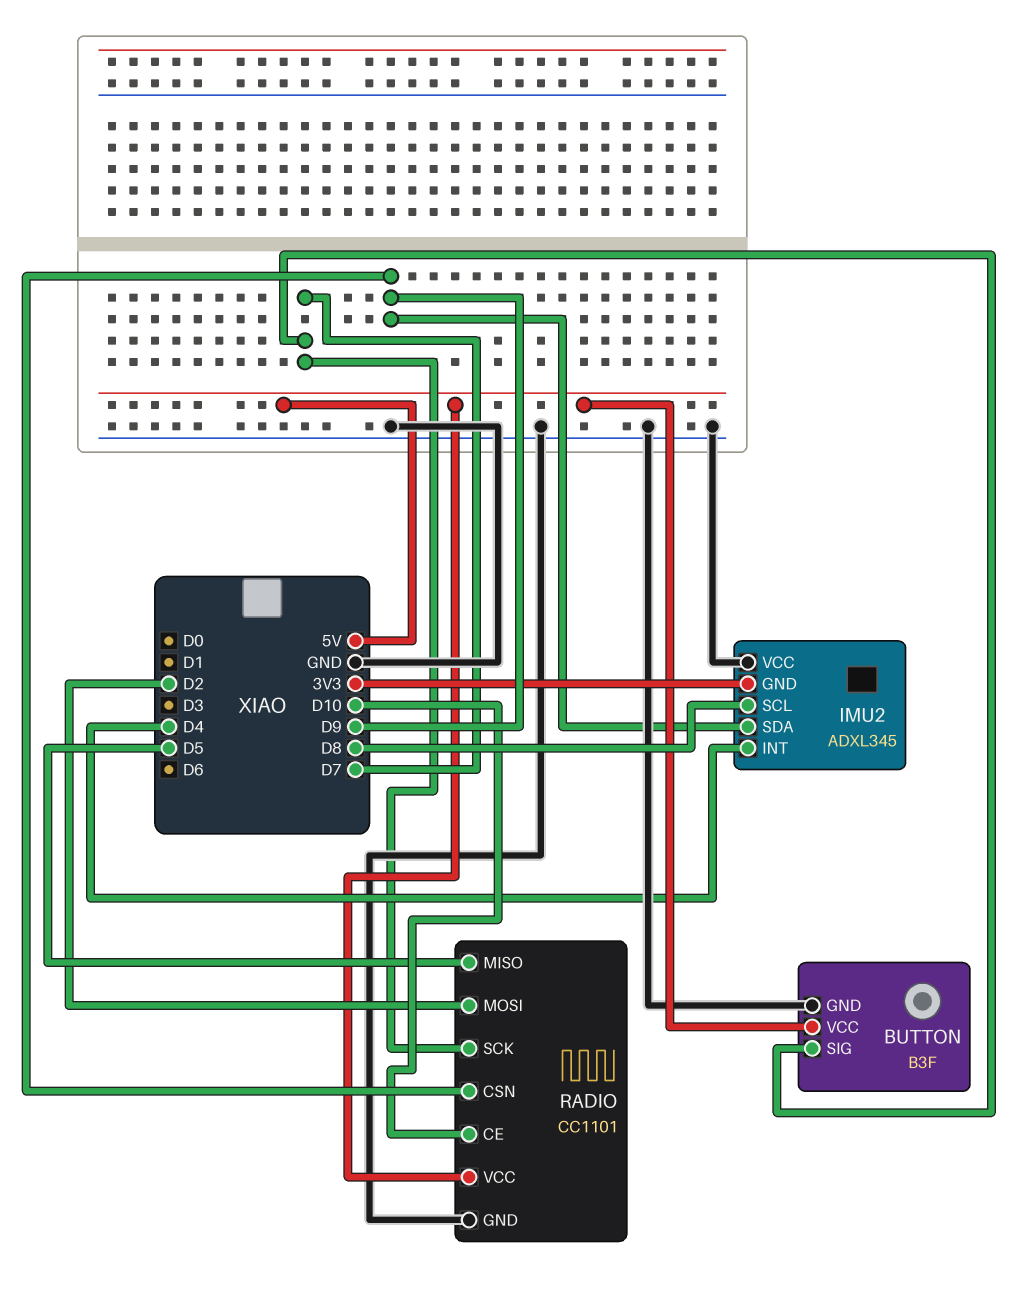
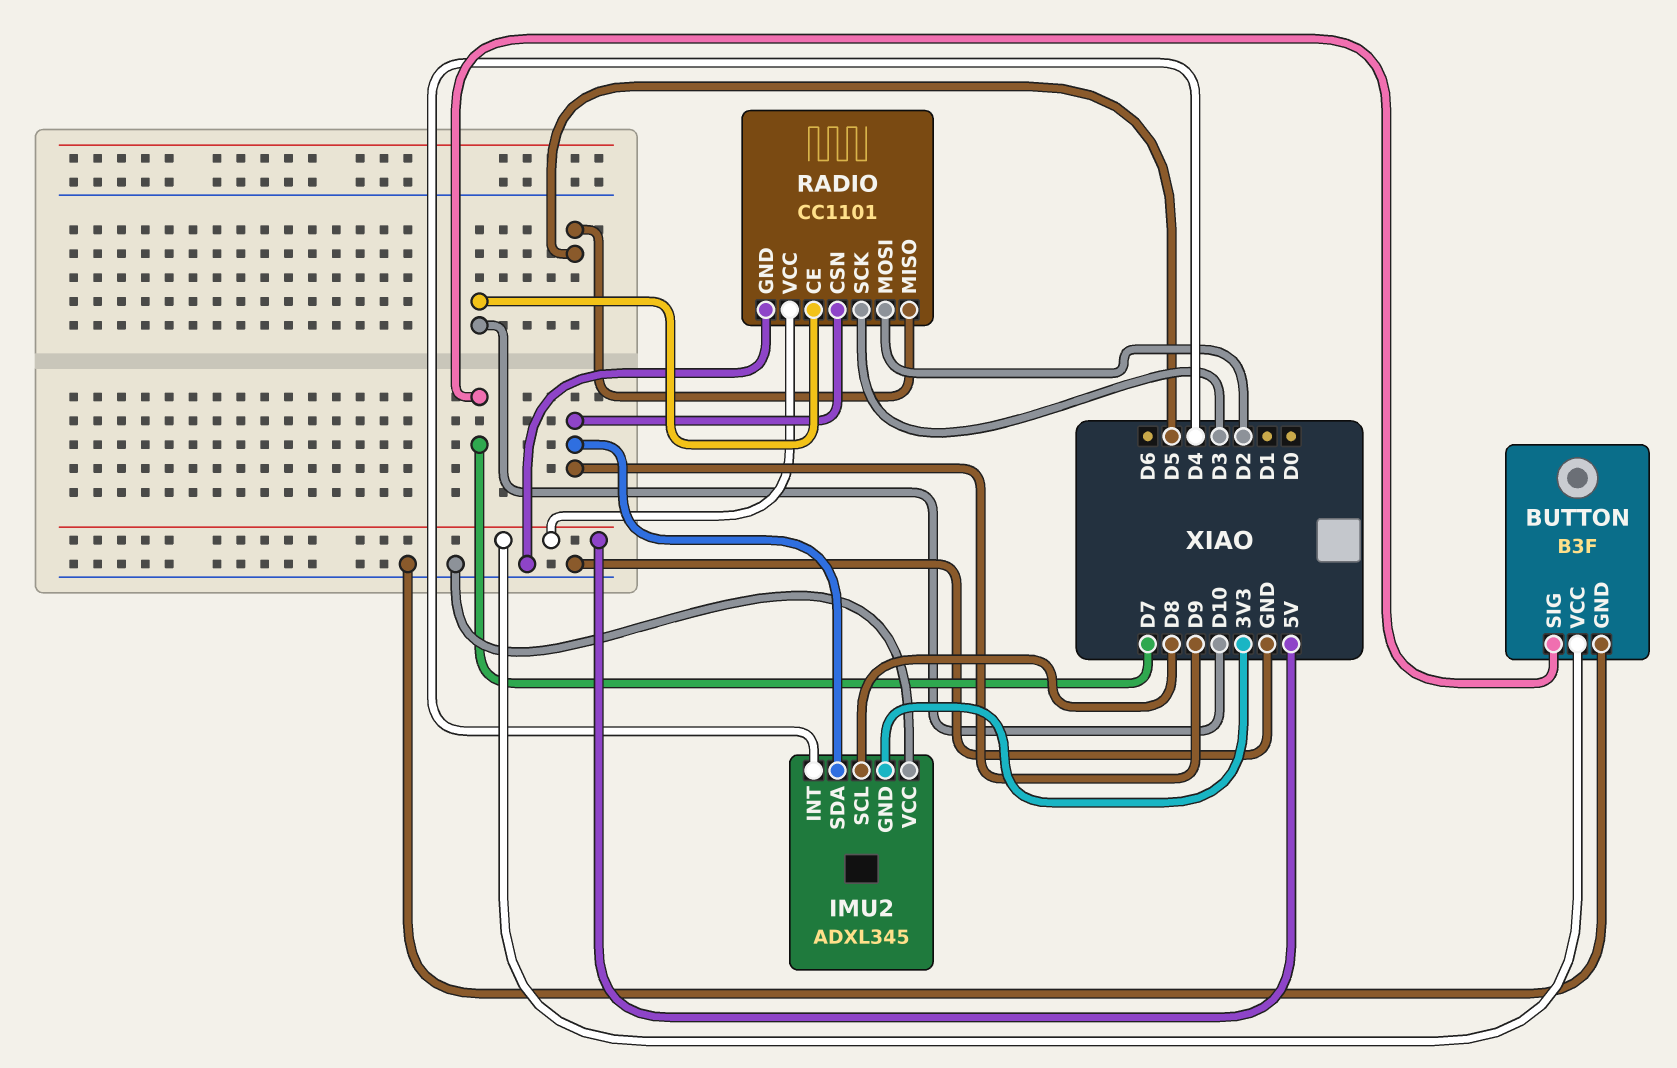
RADIO pin SCK: D7 -> D3

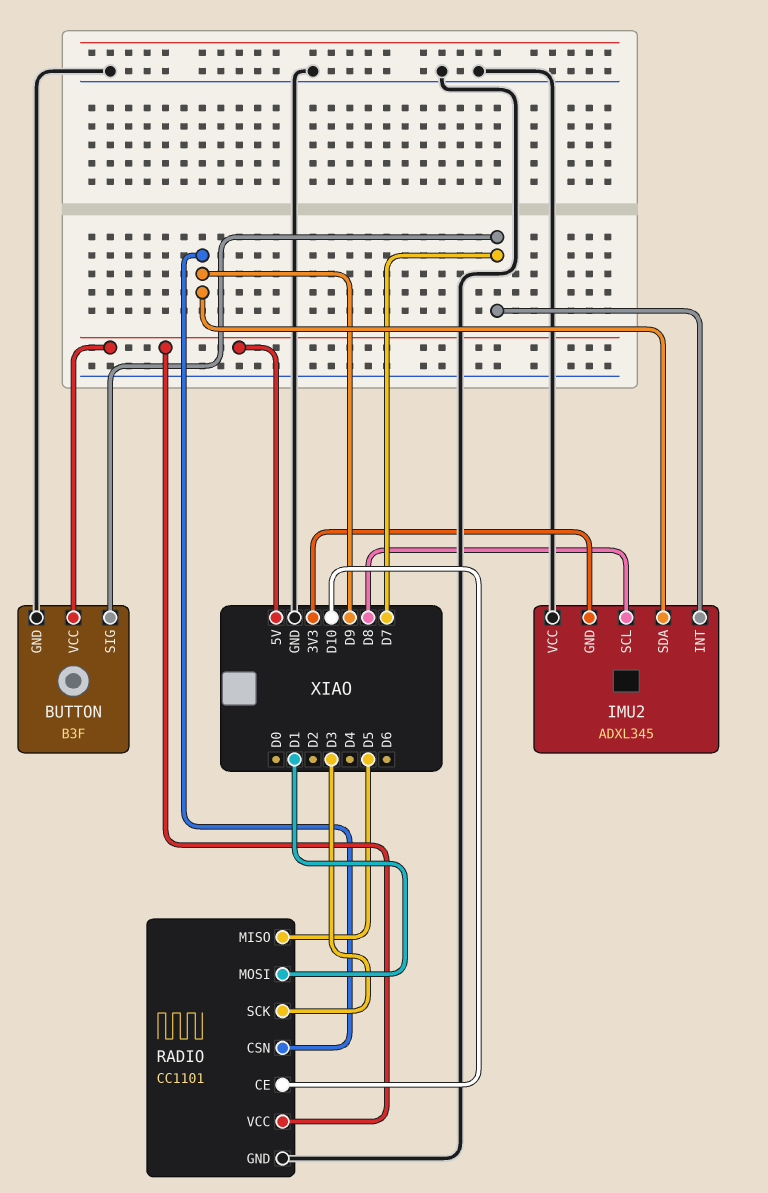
IMU2 pin INT: D4 -> D7
RADIO pin MOSI: D2 -> D1

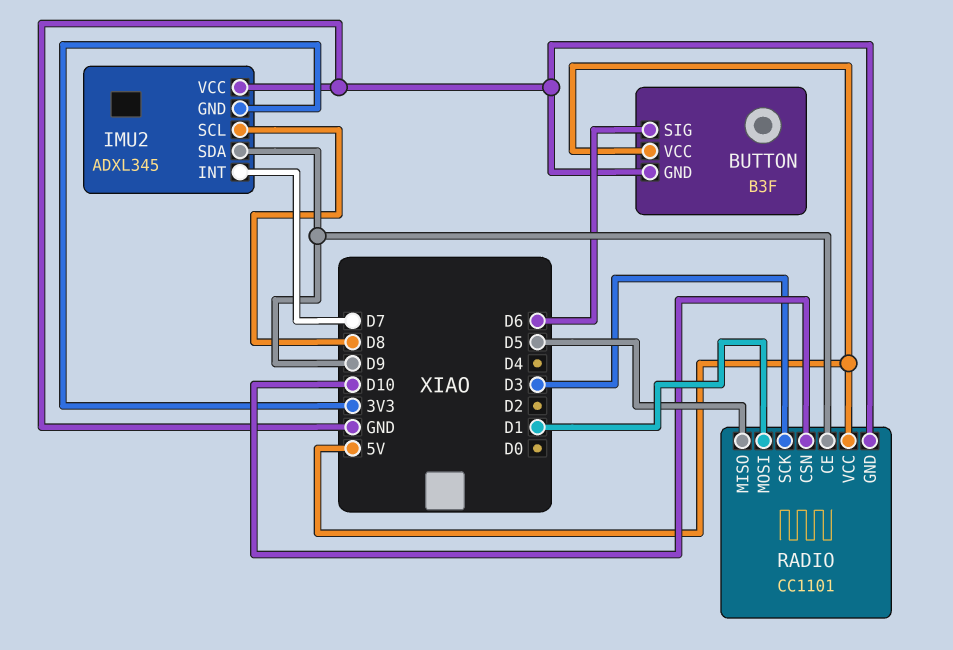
BUTTON pin SIG: D7 -> D6
RADIO pin CE: D10 -> D9
RADIO pin CSN: D9 -> D10

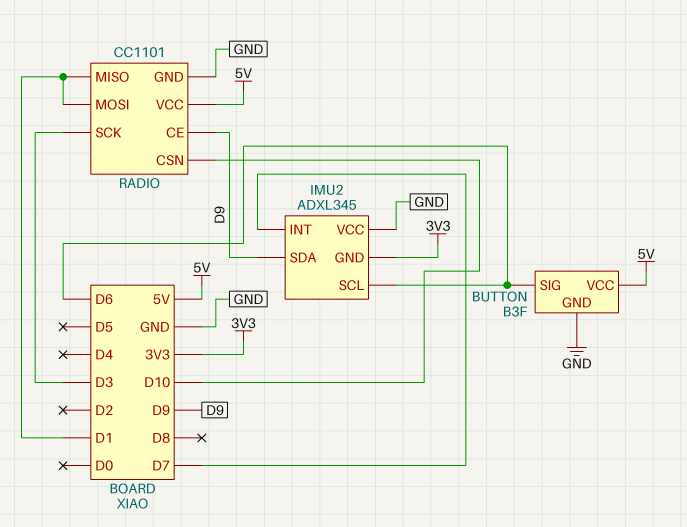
IMU2 pin SCL: D8 -> D6
RADIO pin MISO: D5 -> D1

